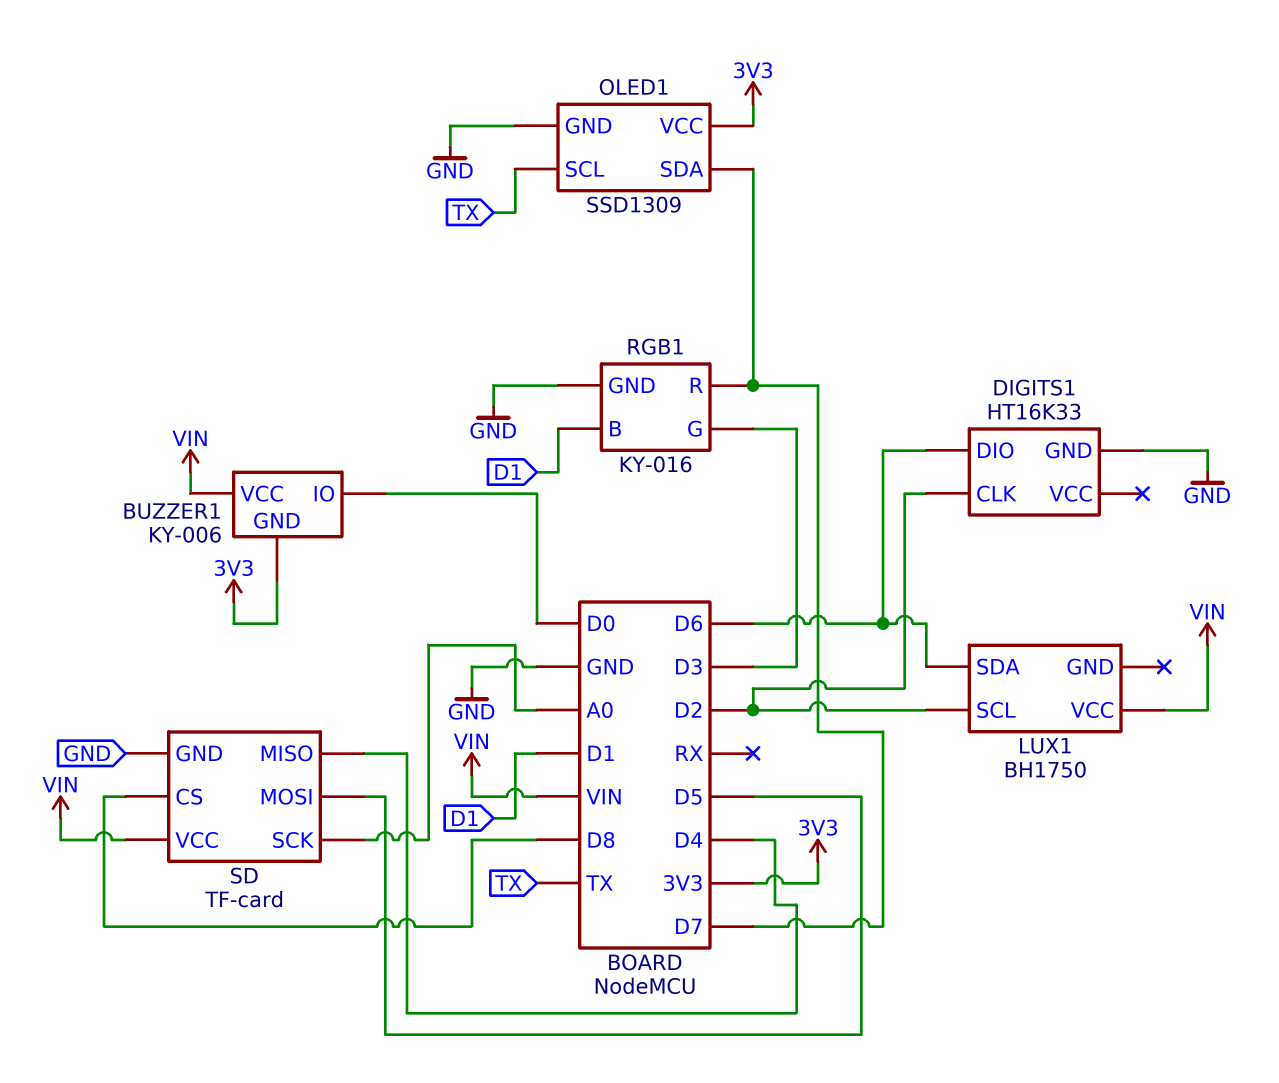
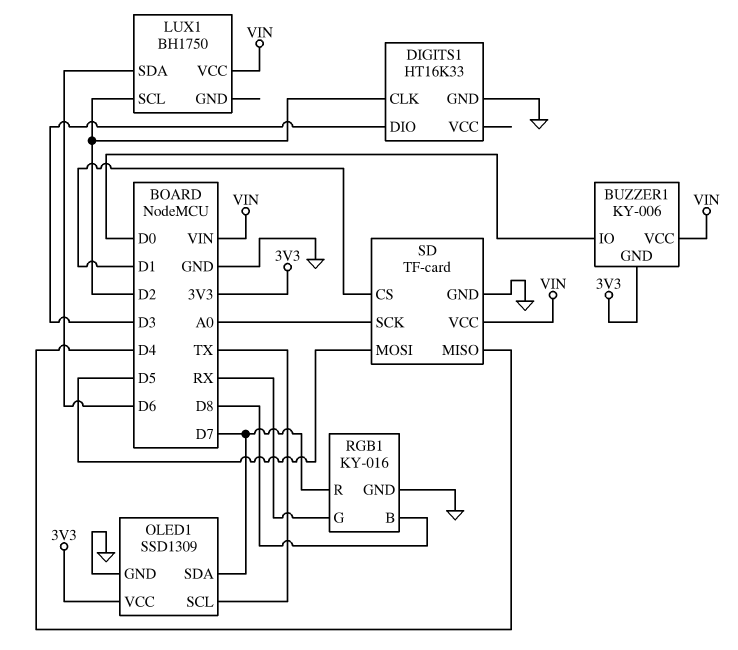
DIGITS1 pin DIO: D6 -> D3
RGB1 pin B: D1 -> D8
RGB1 pin G: D3 -> RX
SD pin CS: D8 -> D1

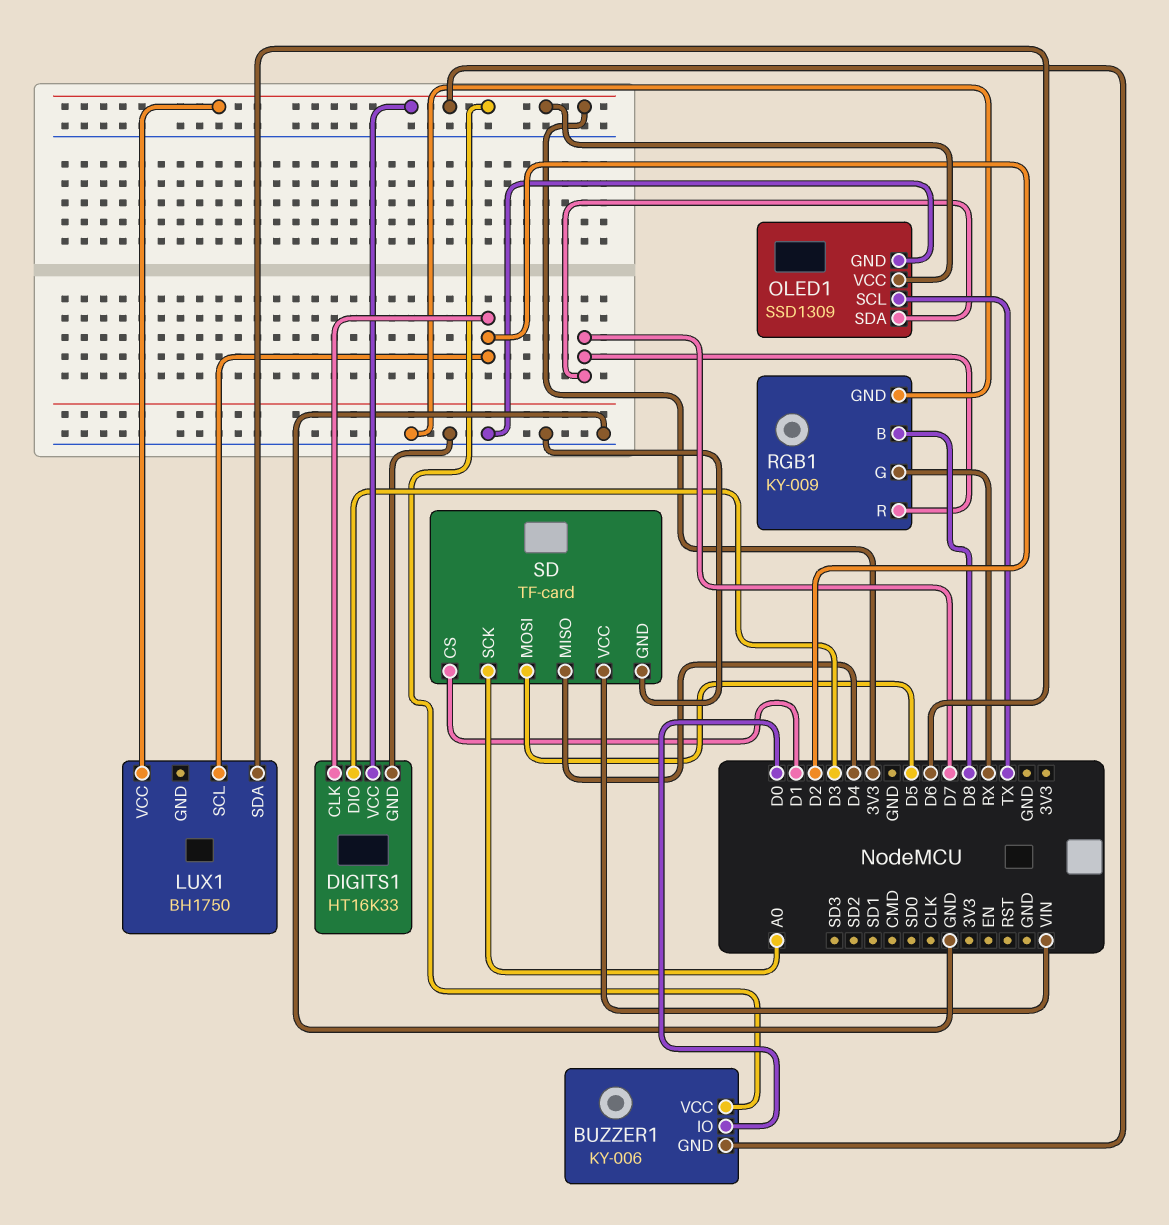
BUZZER1 pin VCC: VIN -> 3V3
DIGITS1 pin VCC: none -> 3V3
LUX1 pin VCC: VIN -> 3V3
RGB1: KY-016 -> KY-009

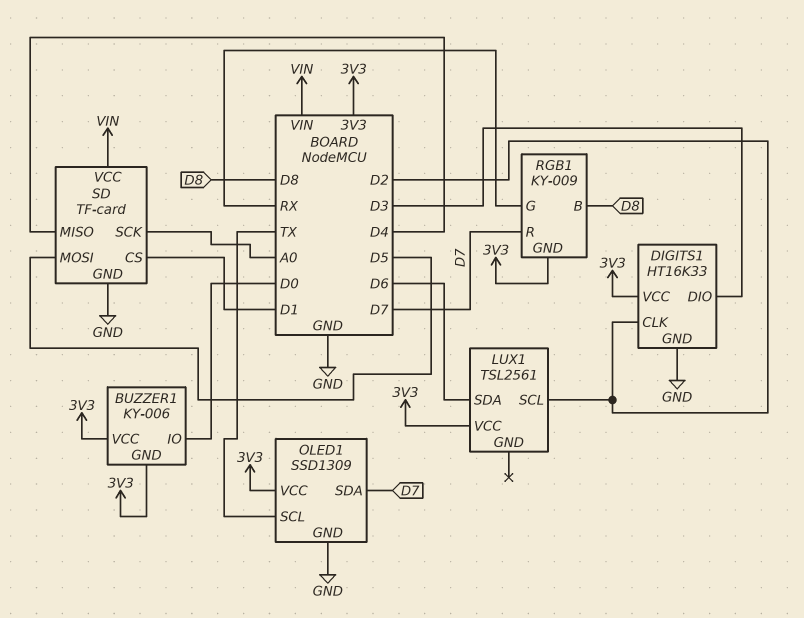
LUX1: BH1750 -> TSL2561
RGB1 pin GND: GND -> 3V3

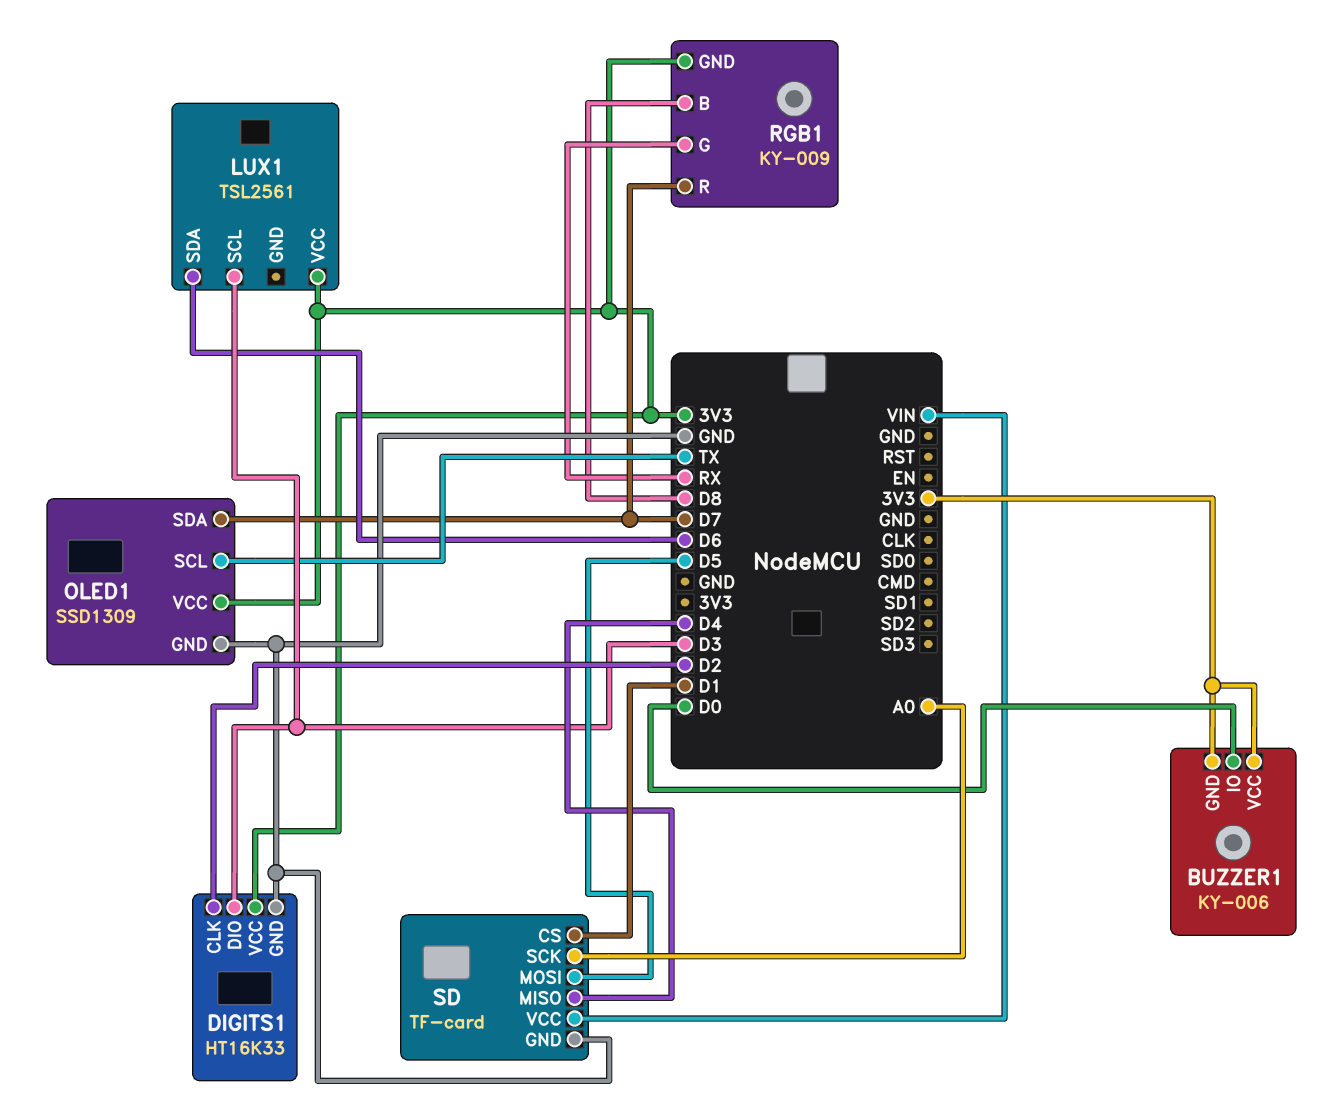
LUX1 pin SCL: D2 -> D3

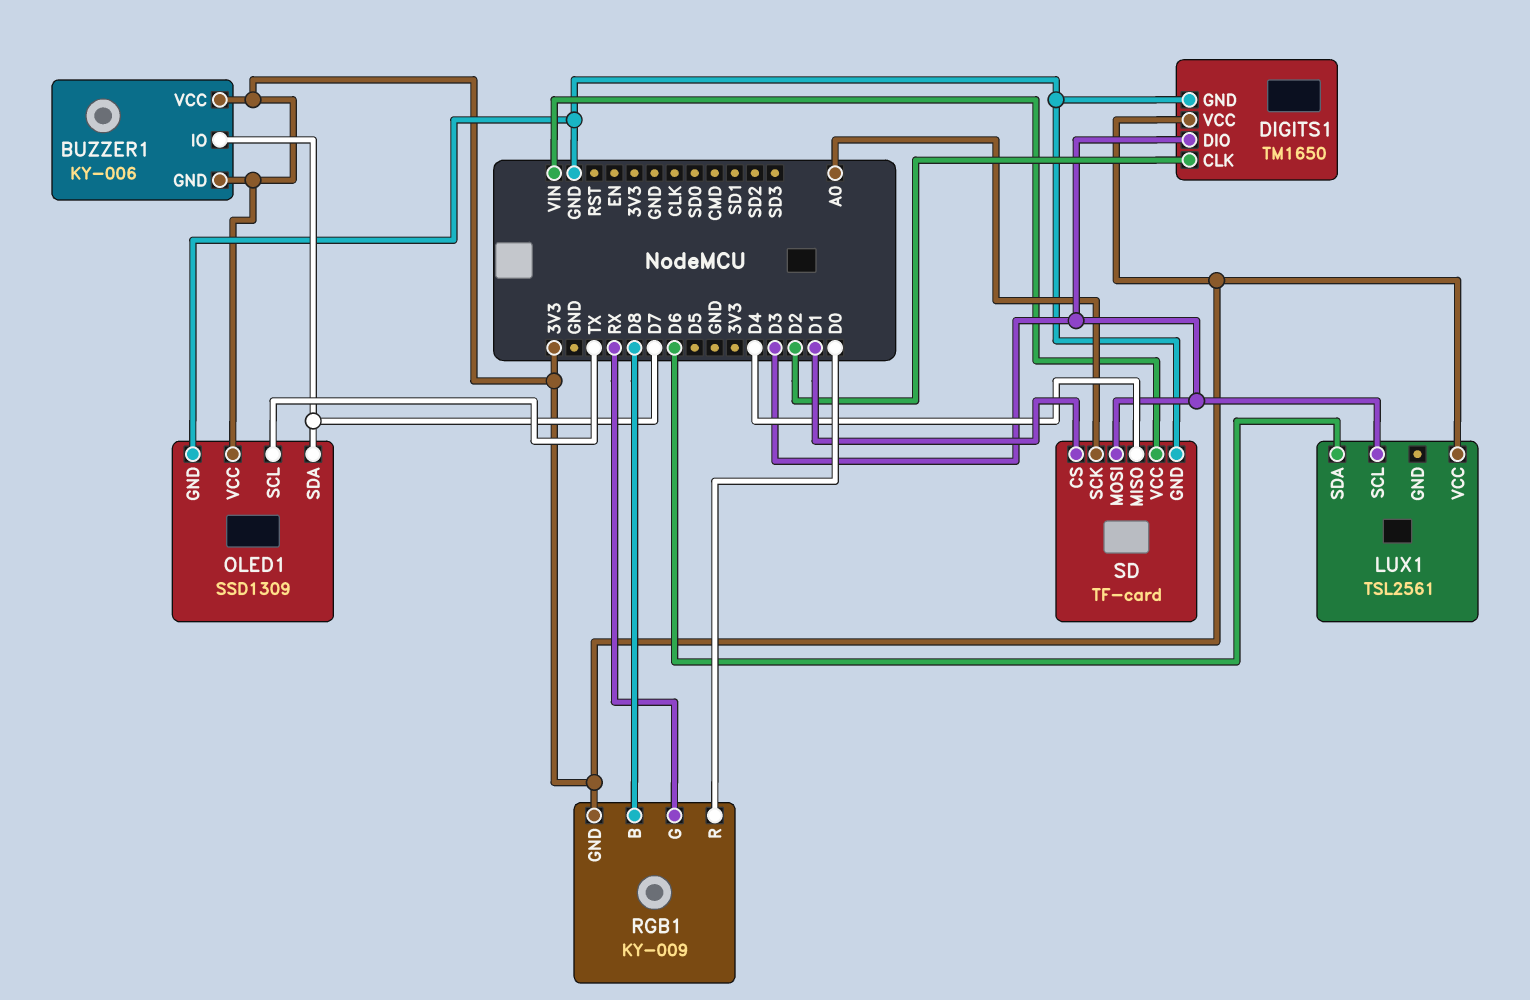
BUZZER1 pin IO: D0 -> D7
DIGITS1: HT16K33 -> TM1650
RGB1 pin R: D7 -> D0
SD pin MOSI: D5 -> D3

